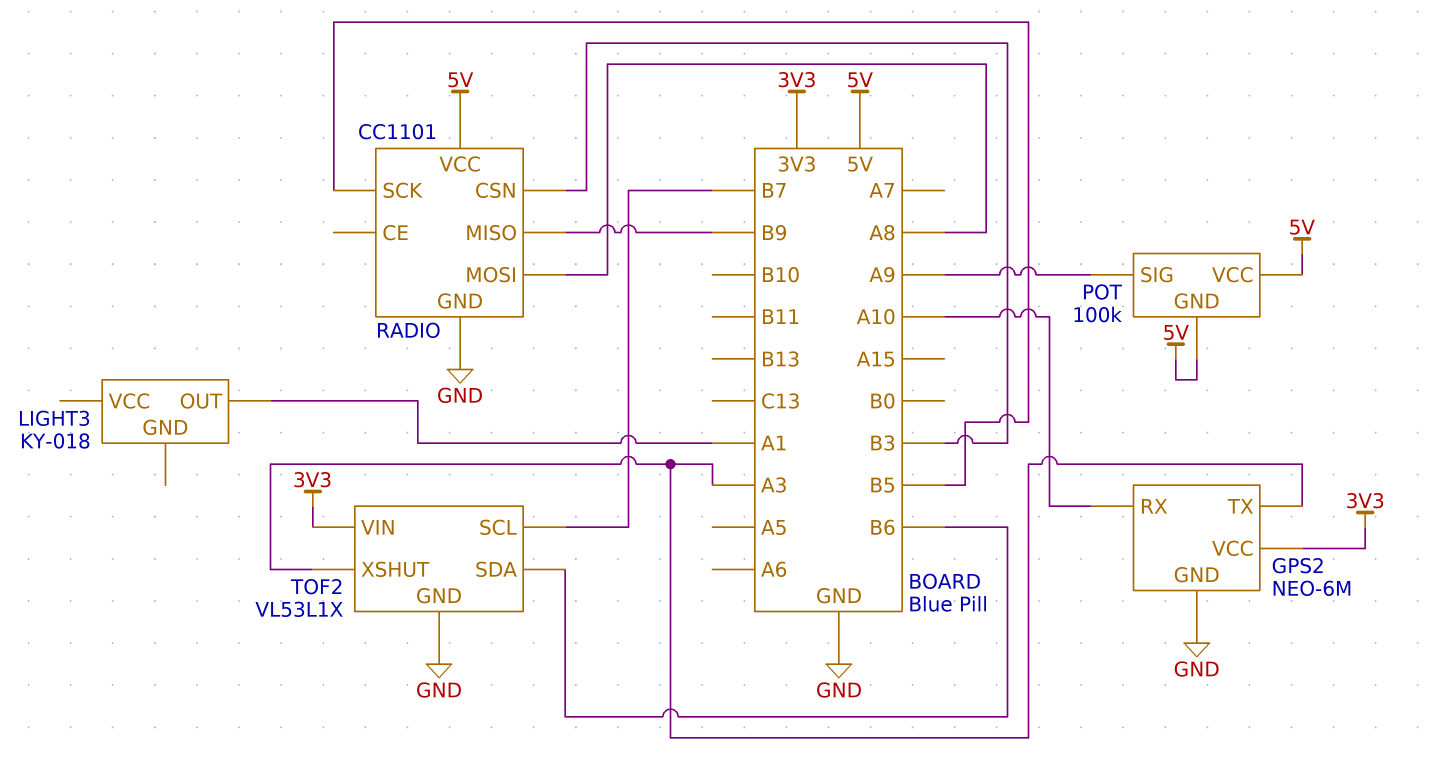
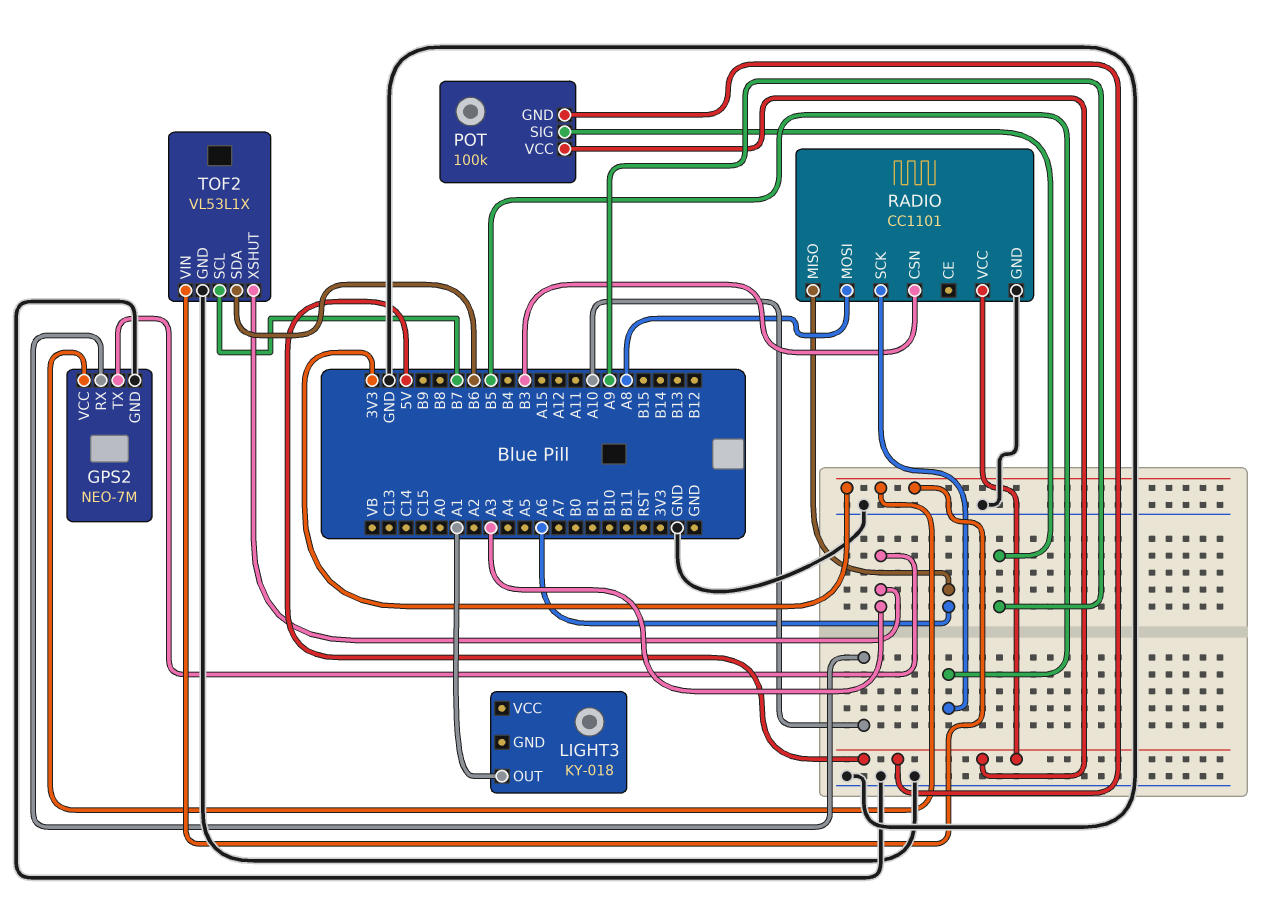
GPS2: NEO-6M -> NEO-7M
RADIO pin MISO: B9 -> A6

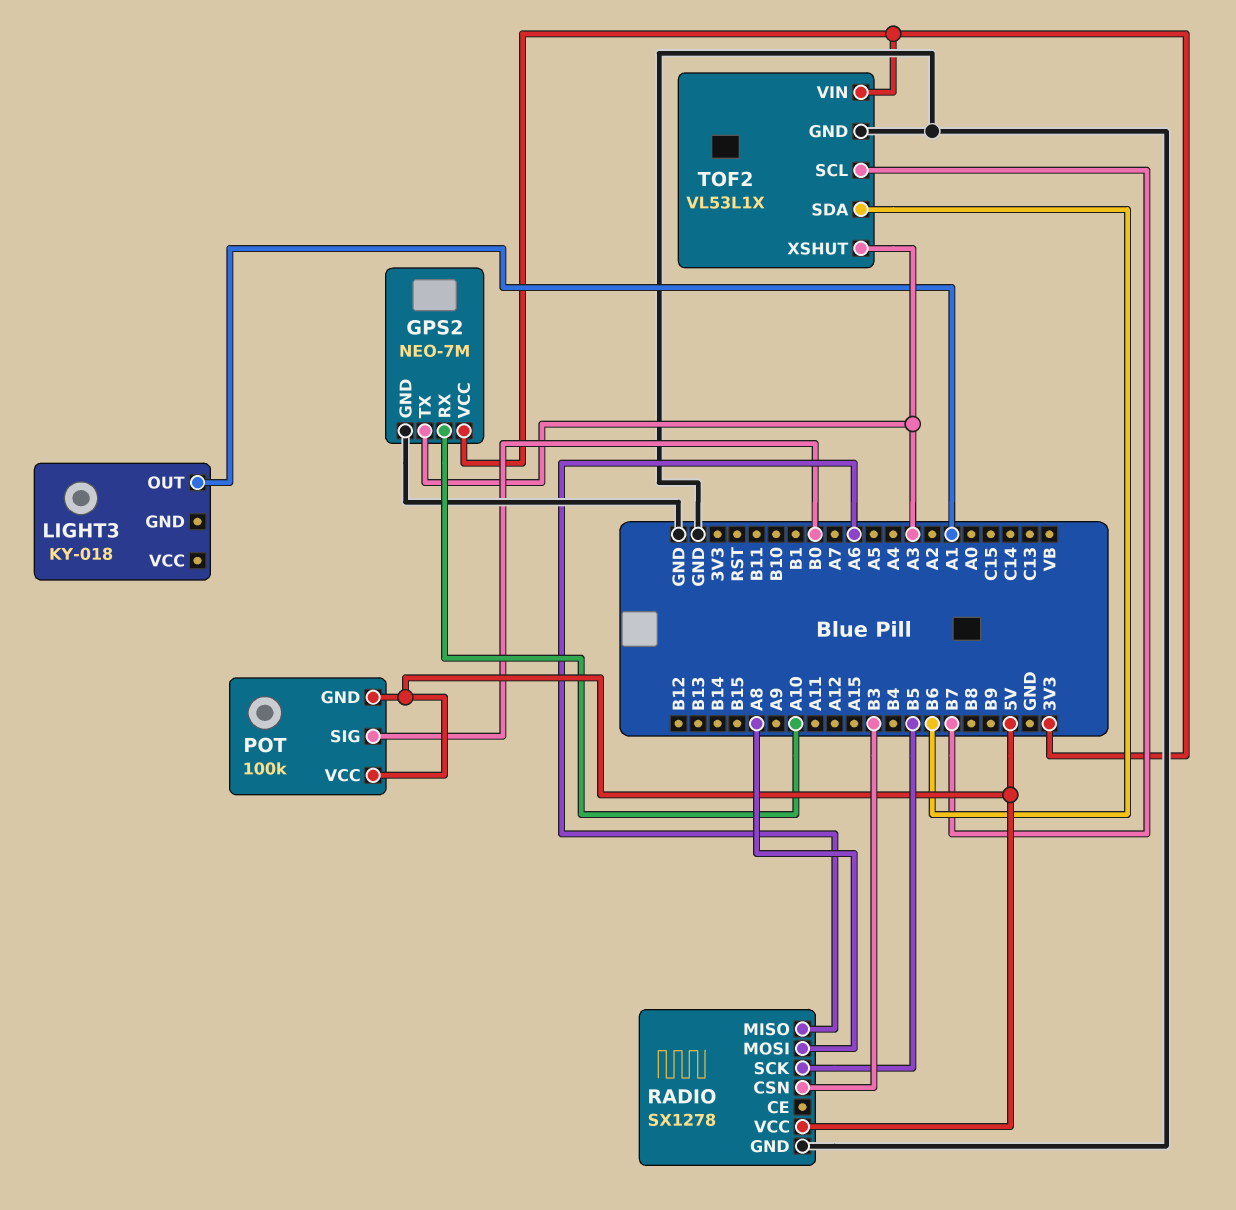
POT pin SIG: A9 -> B0
RADIO: CC1101 -> SX1278

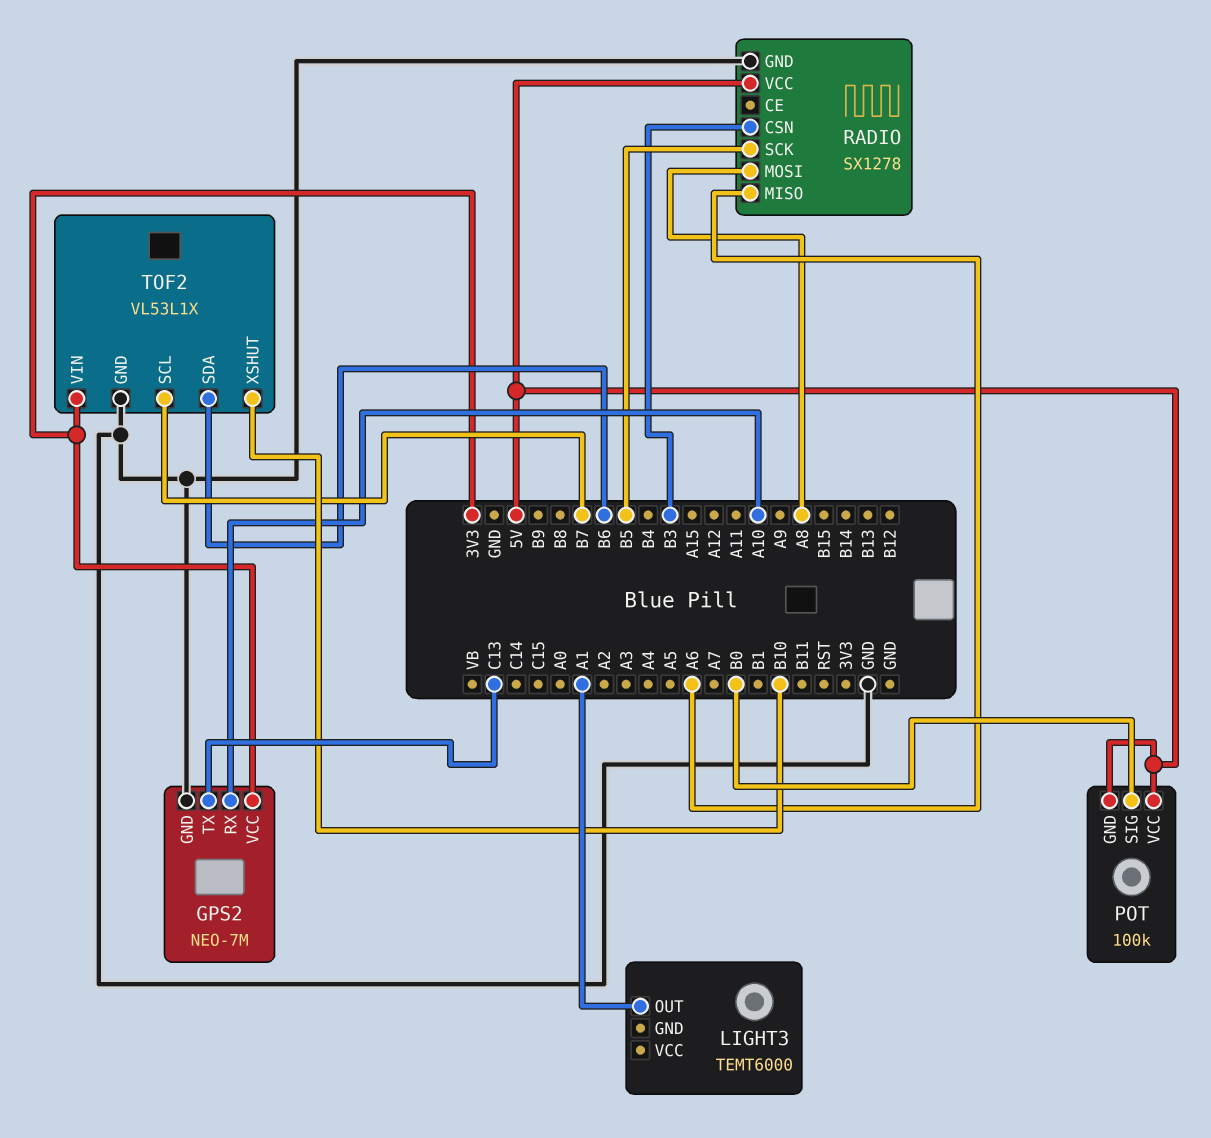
GPS2 pin TX: A3 -> C13
LIGHT3: KY-018 -> TEMT6000
TOF2 pin XSHUT: A3 -> B10

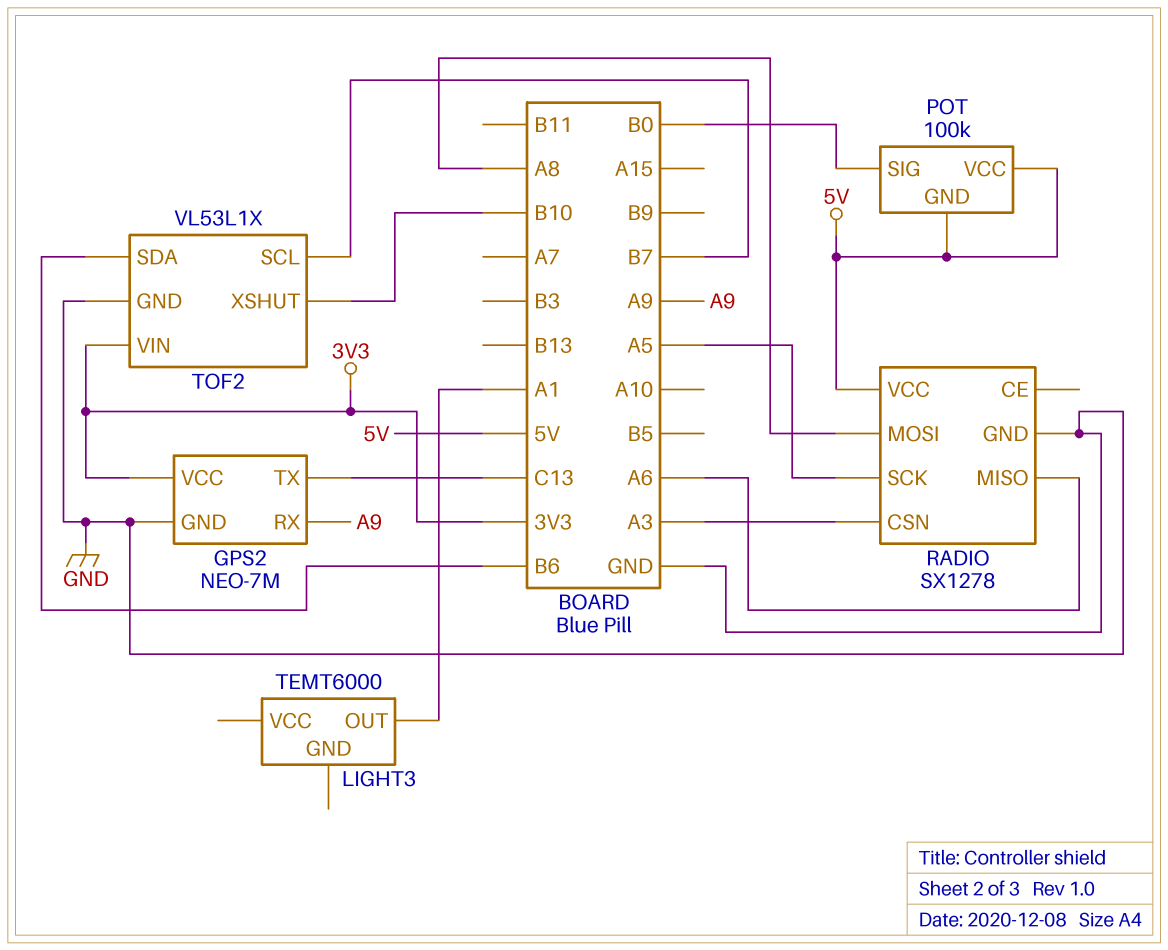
GPS2 pin RX: A10 -> A9
RADIO pin CSN: B3 -> A3
RADIO pin SCK: B5 -> A5

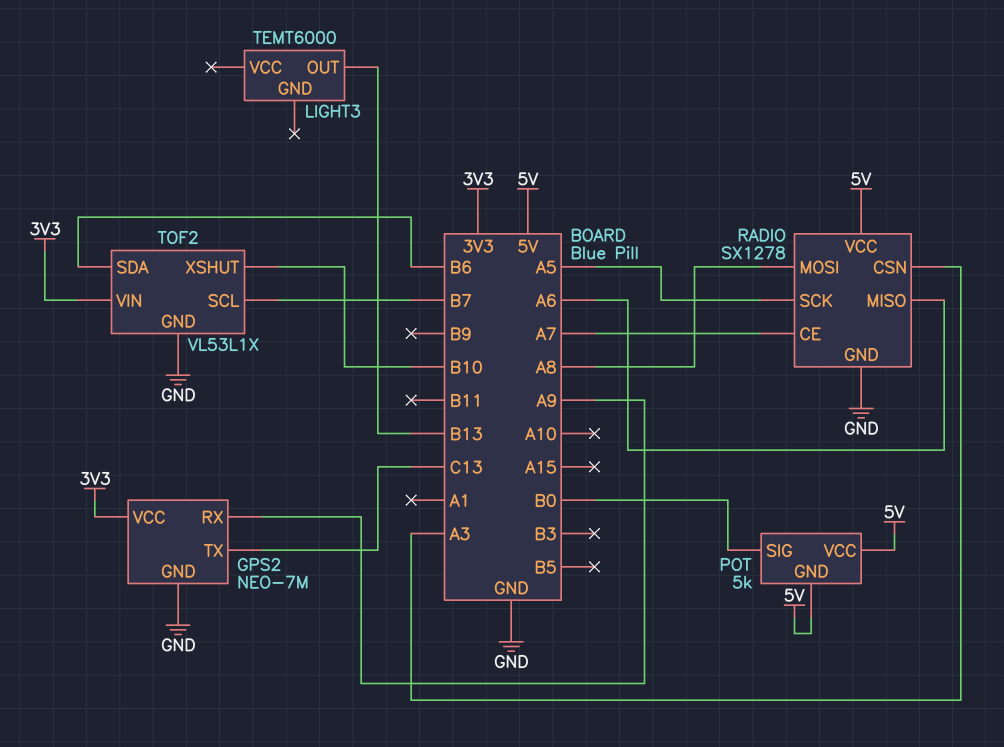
LIGHT3 pin OUT: A1 -> B13
POT: 100k -> 5k
RADIO pin CE: none -> A7

